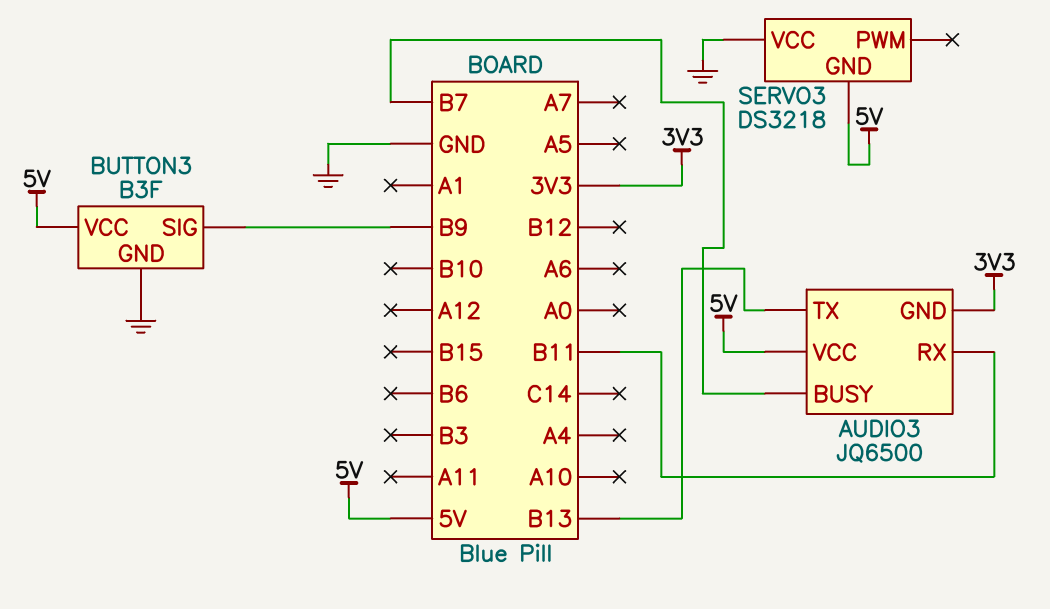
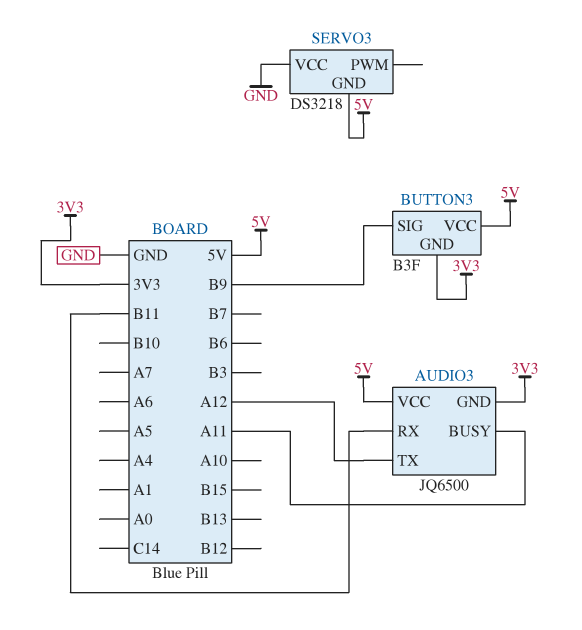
AUDIO3 pin BUSY: B7 -> A11
AUDIO3 pin TX: B13 -> A12
BUTTON3 pin GND: GND -> 3V3

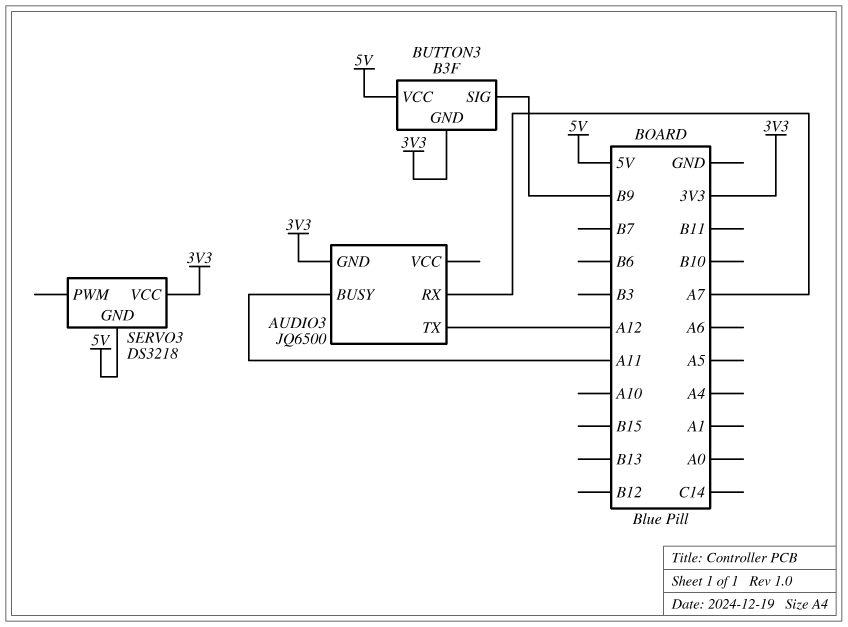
AUDIO3 pin RX: B11 -> A7
AUDIO3 pin VCC: 5V -> none
SERVO3 pin VCC: GND -> 3V3

